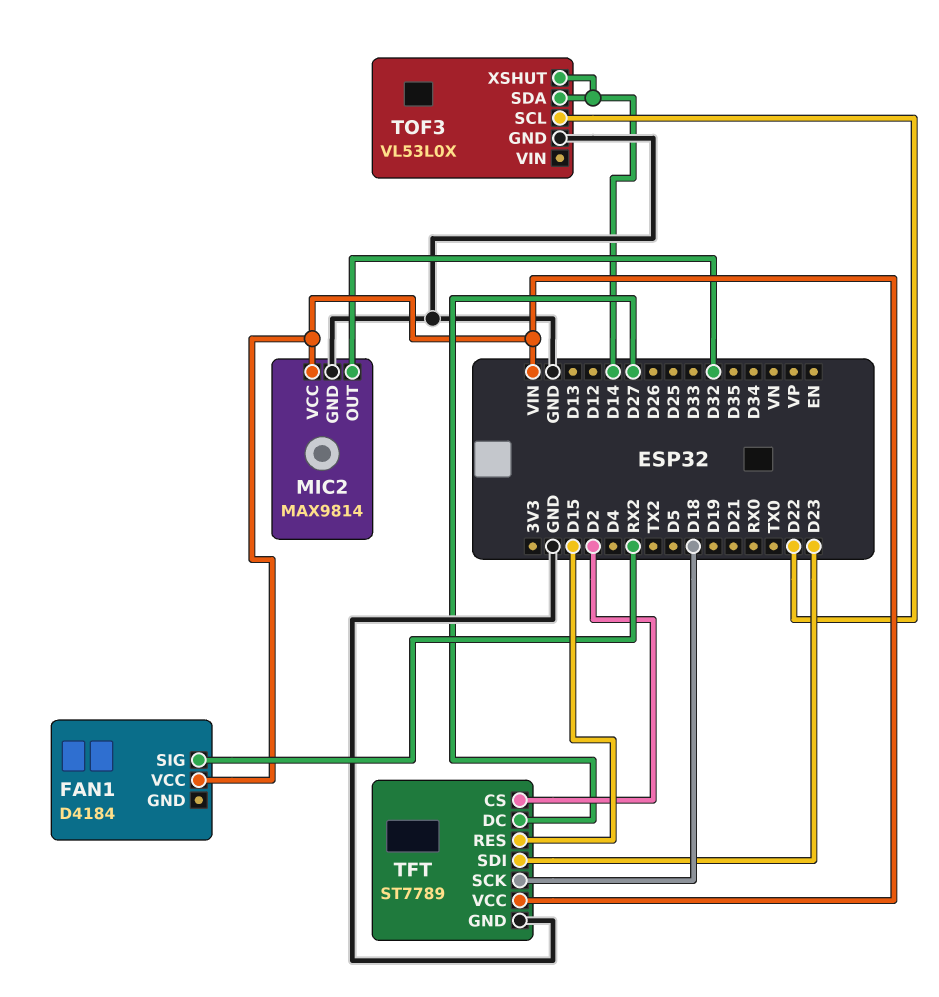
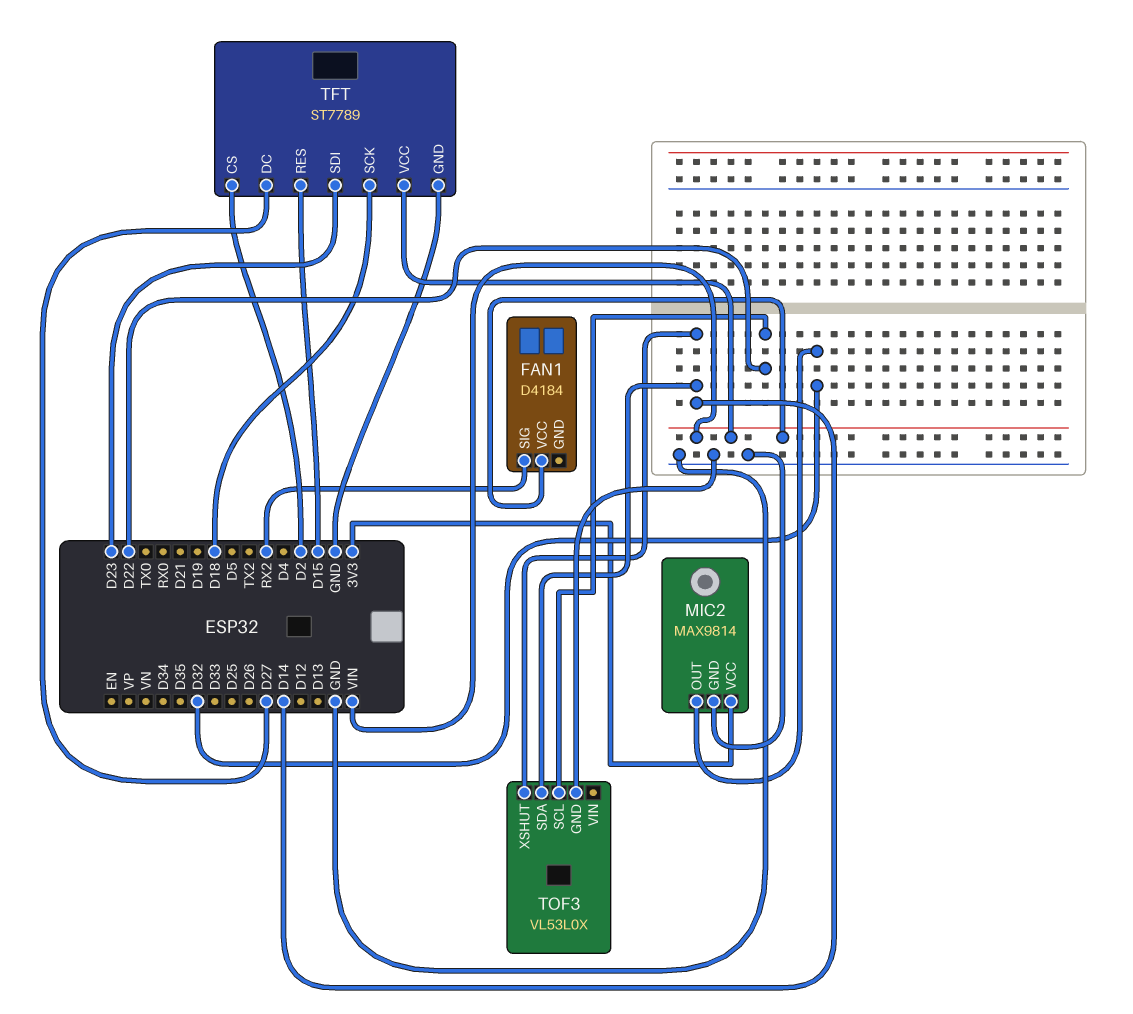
MIC2 pin VCC: VIN -> 3V3

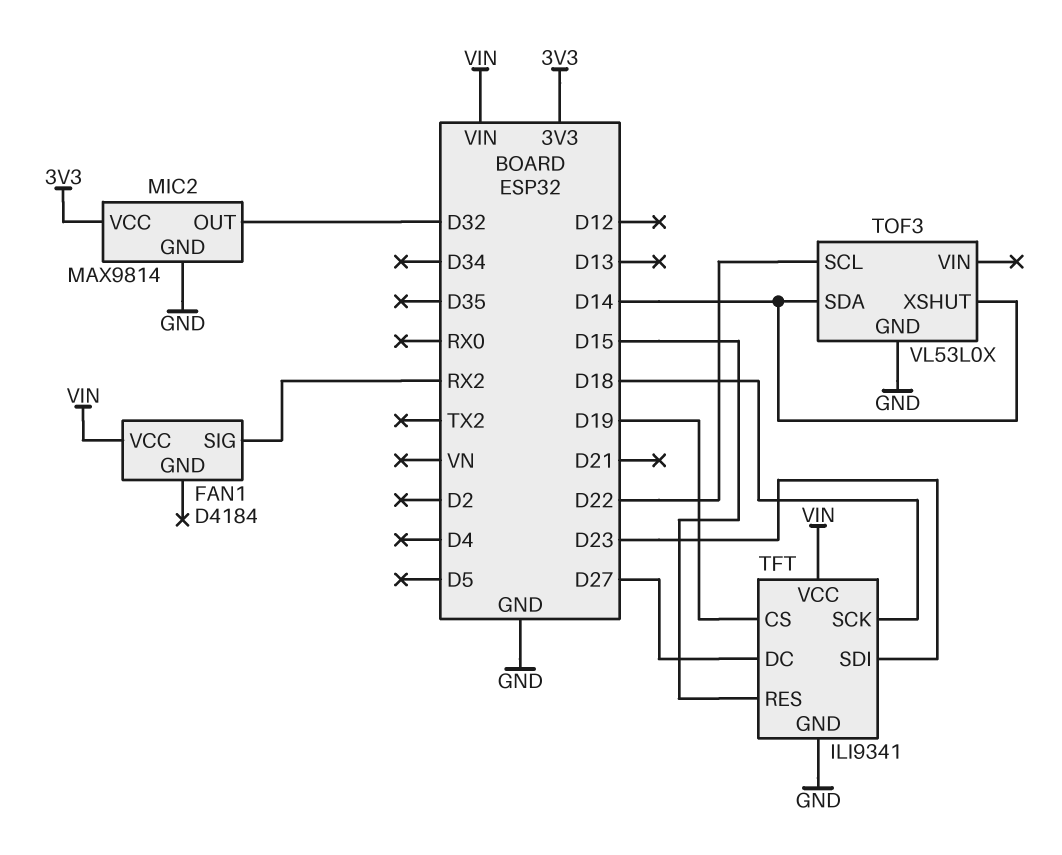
TFT: ST7789 -> ILI9341
TFT pin CS: D2 -> D19

